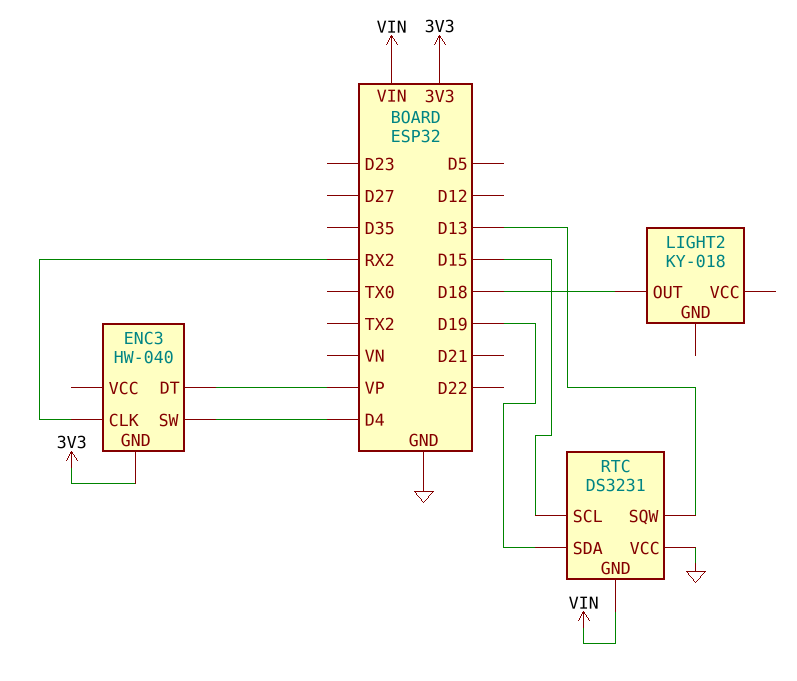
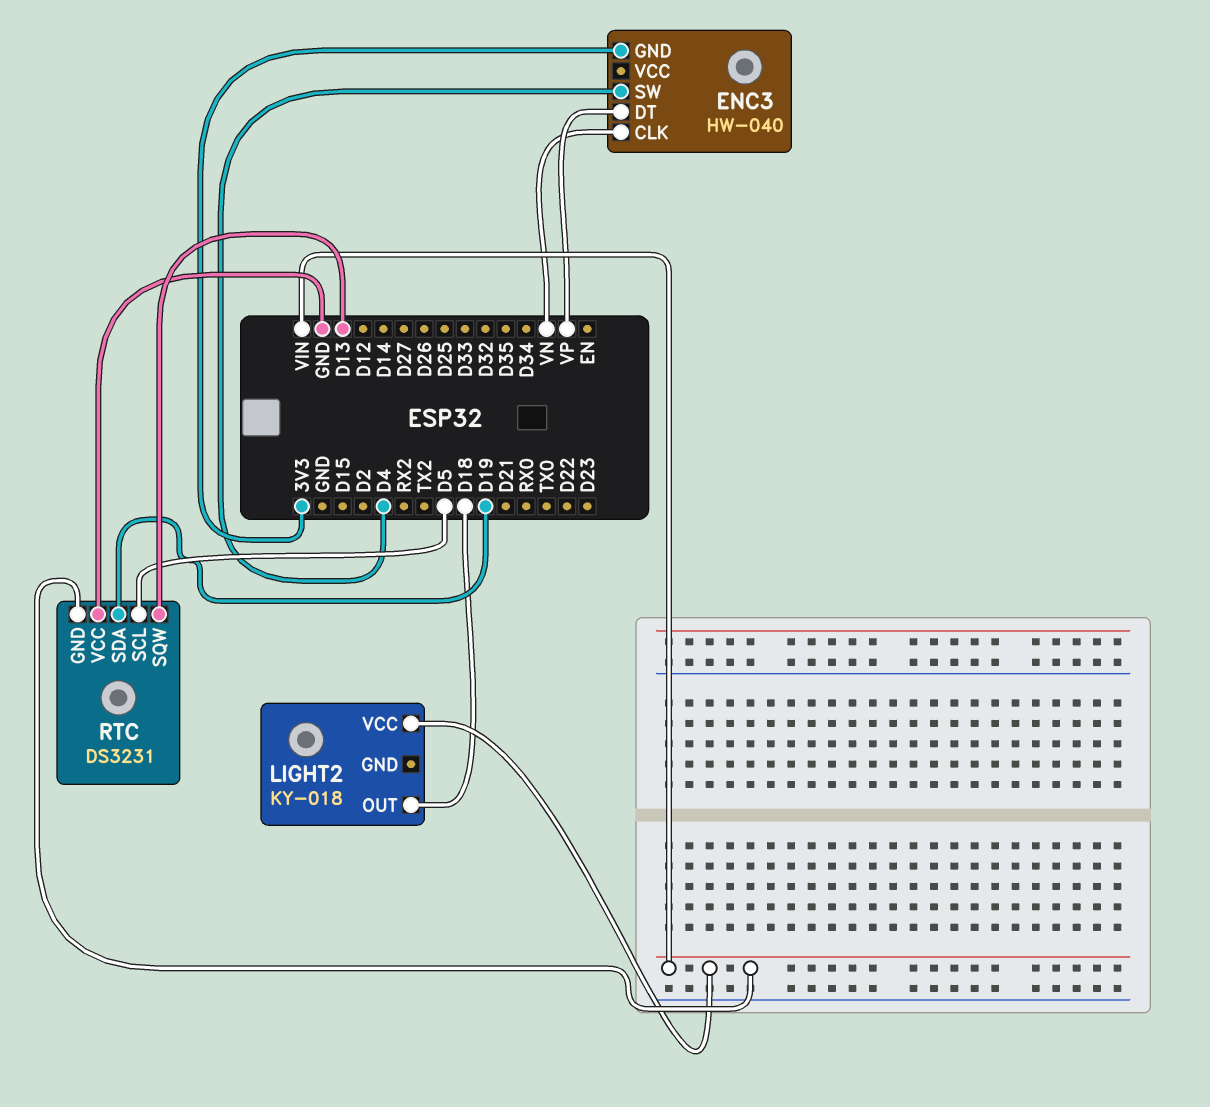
ENC3 pin CLK: RX2 -> VN
LIGHT2 pin VCC: none -> VIN
RTC pin SCL: D15 -> D5

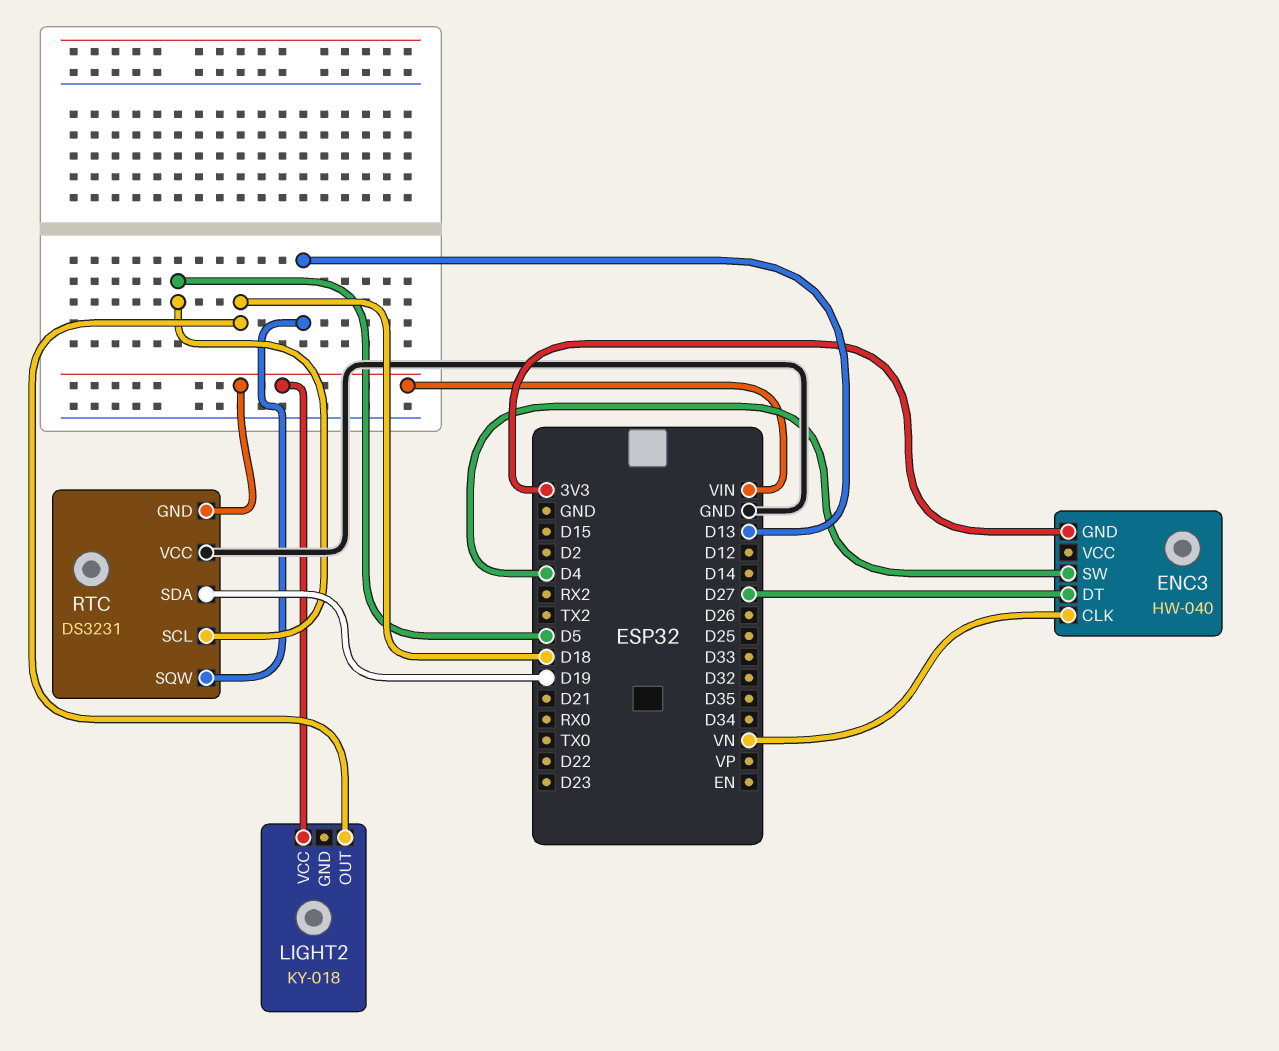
ENC3 pin DT: VP -> D27

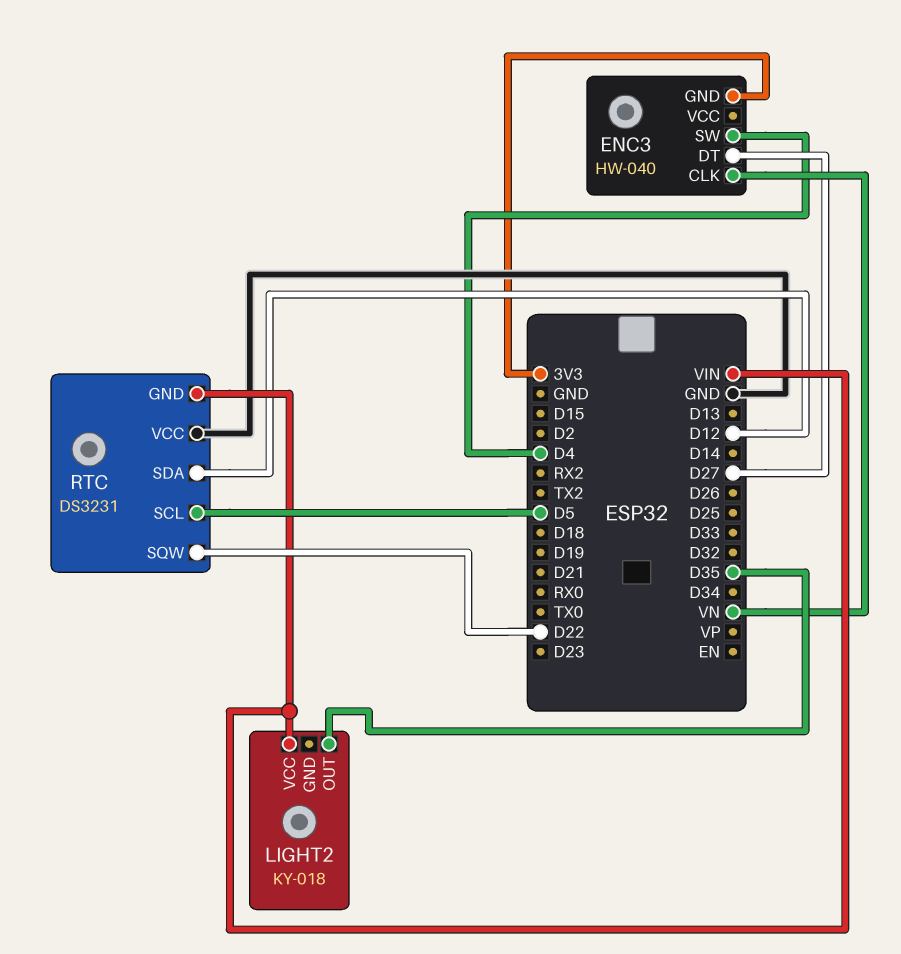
LIGHT2 pin OUT: D18 -> D35
RTC pin SDA: D19 -> D12
RTC pin SQW: D13 -> D22

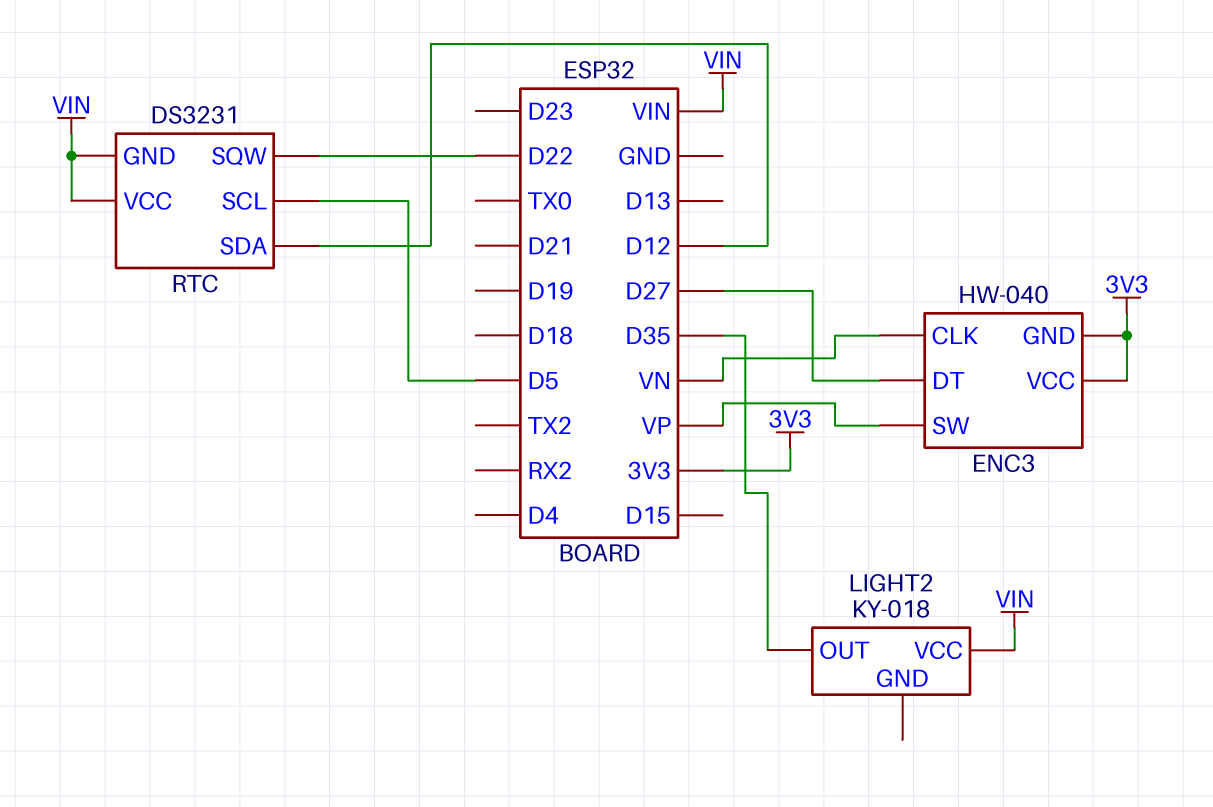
ENC3 pin SW: D4 -> VP
ENC3 pin VCC: none -> 3V3
RTC pin VCC: GND -> VIN

